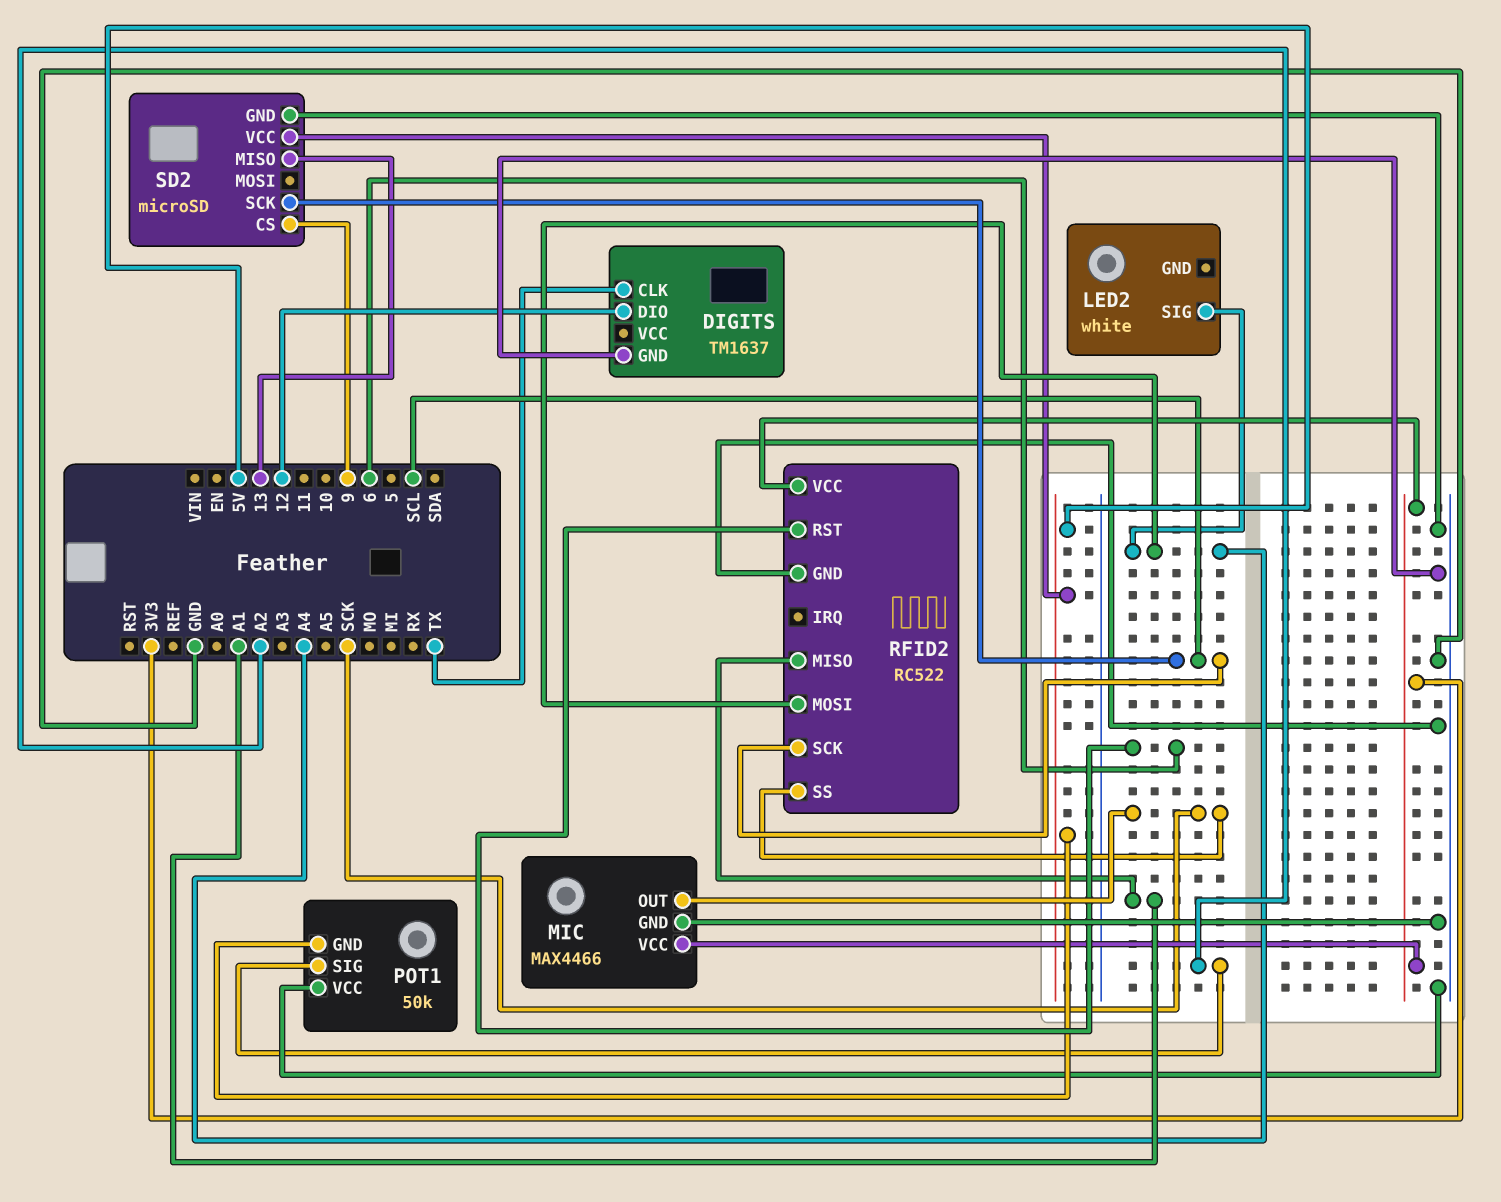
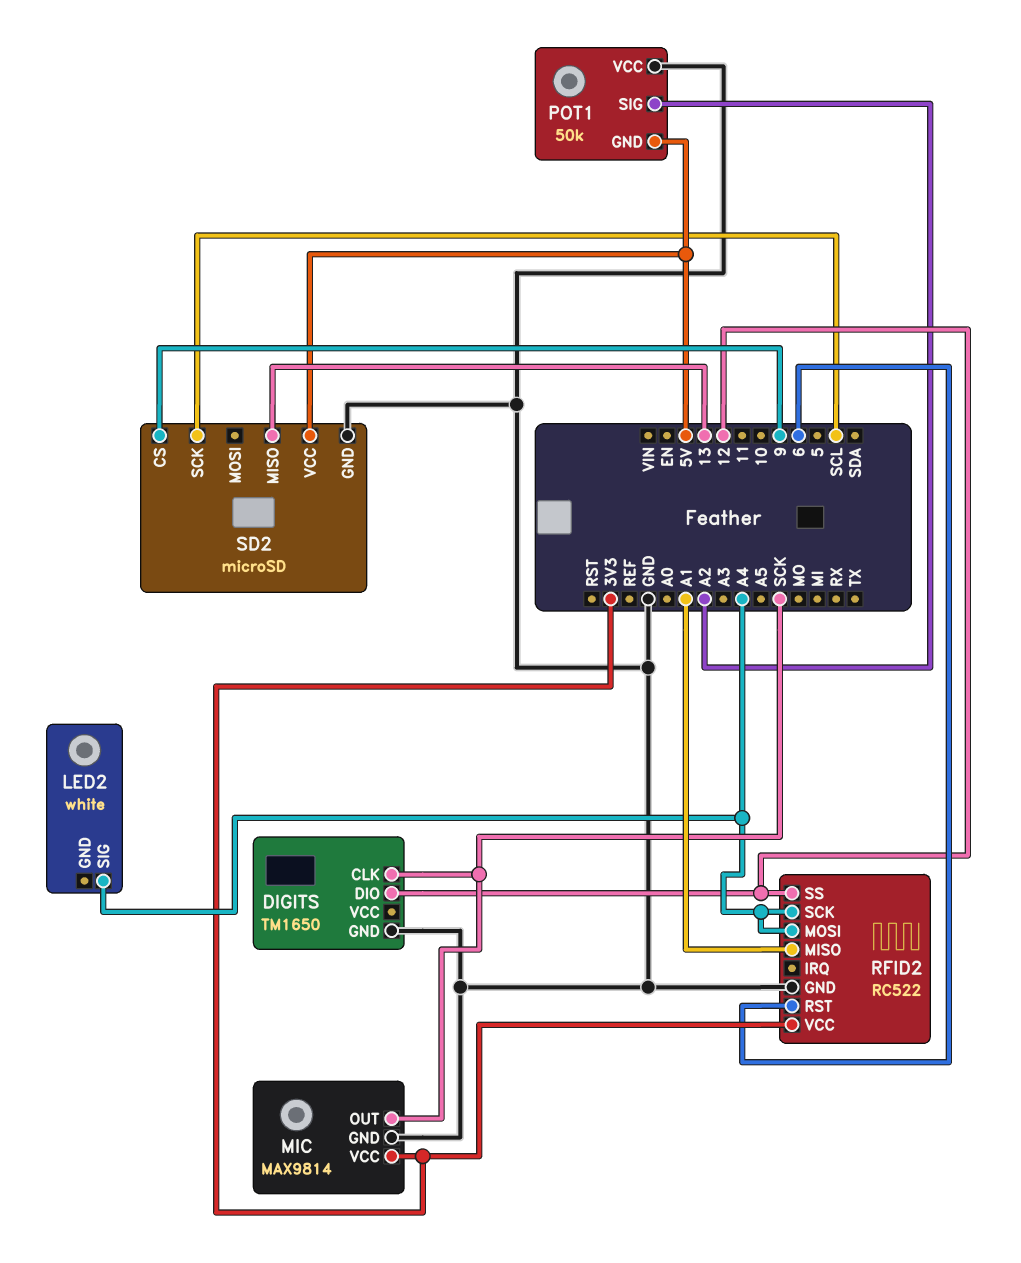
DIGITS: TM1637 -> TM1650
DIGITS pin CLK: TX -> SCK
MIC: MAX4466 -> MAX9814
RFID2 pin SCK: SCL -> A4
RFID2 pin SS: SCK -> 12

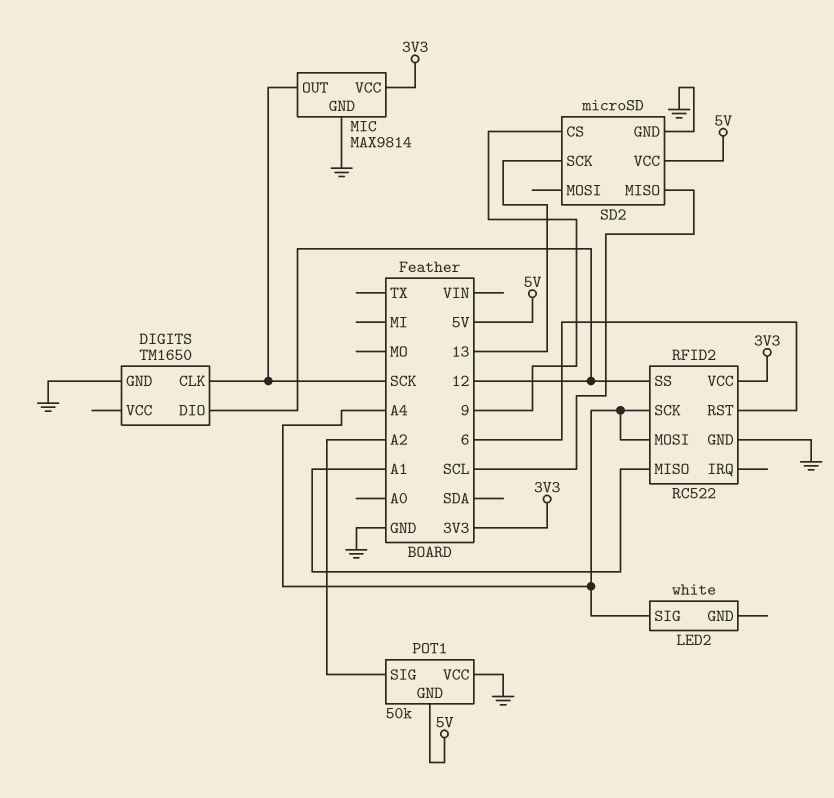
SD2 pin MISO: 13 -> SCL
SD2 pin SCK: SCL -> 13

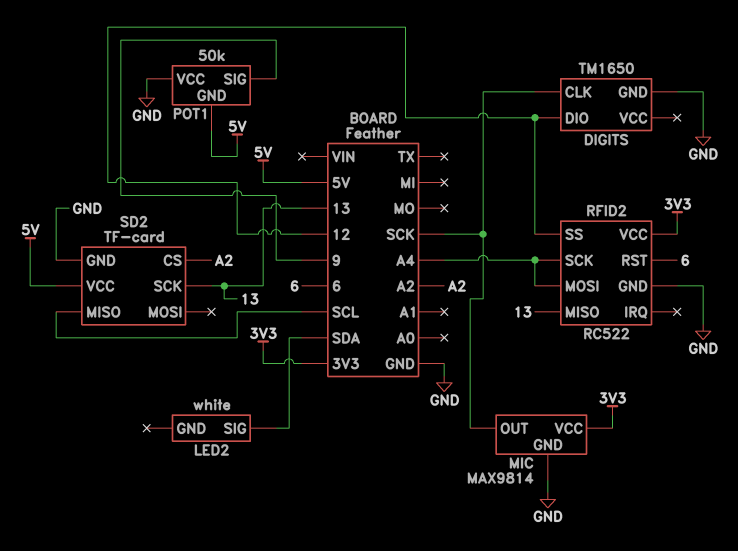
LED2 pin SIG: A4 -> SDA
POT1 pin SIG: A2 -> 9
RFID2 pin MISO: A1 -> 13
SD2: microSD -> TF-card
SD2 pin CS: 9 -> A2

